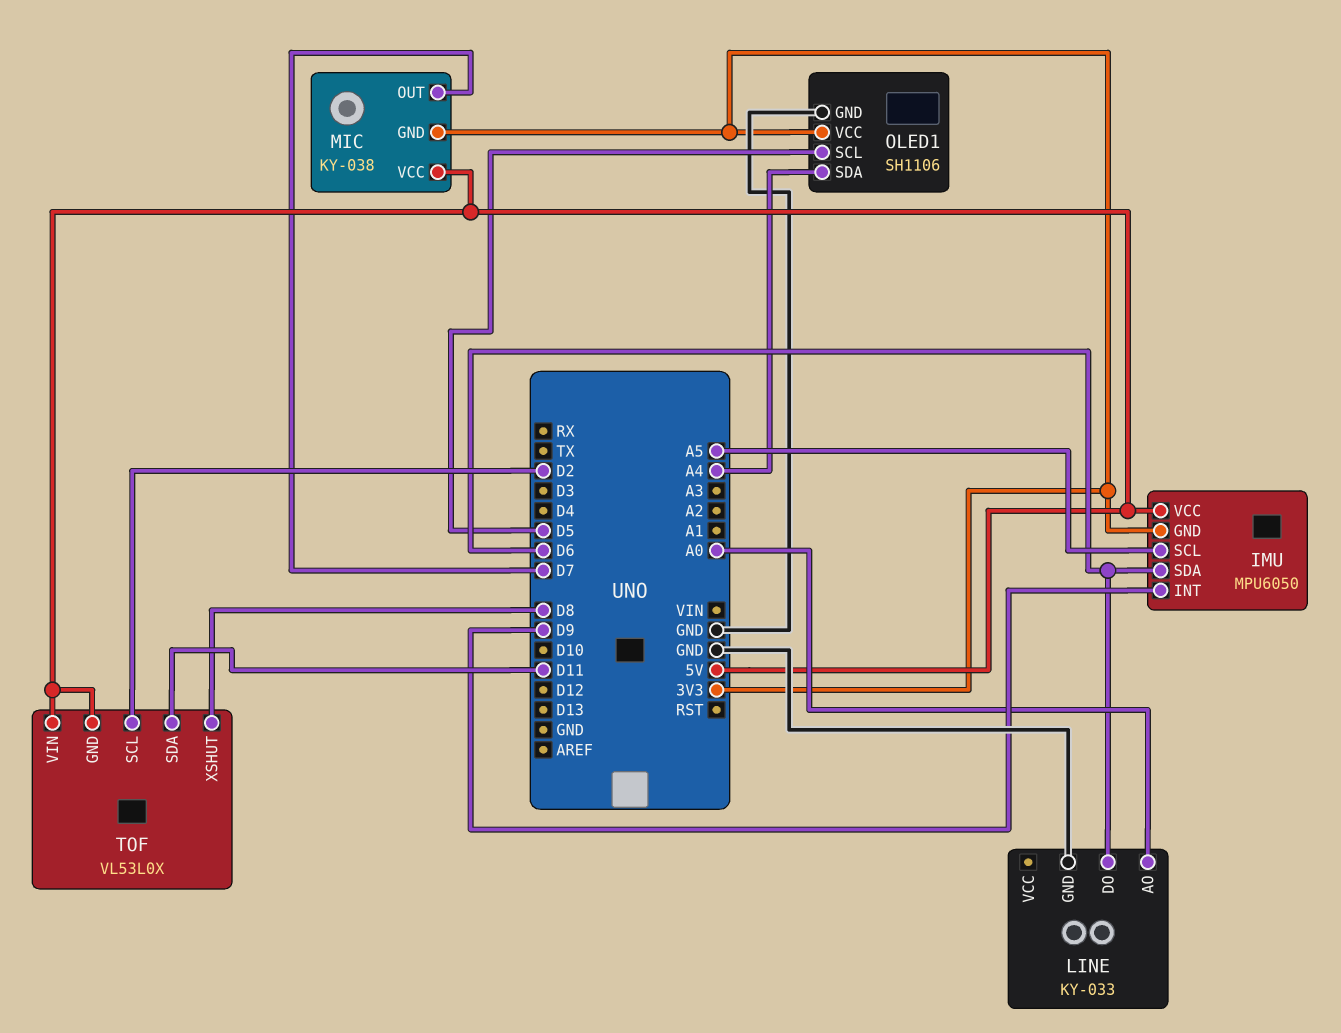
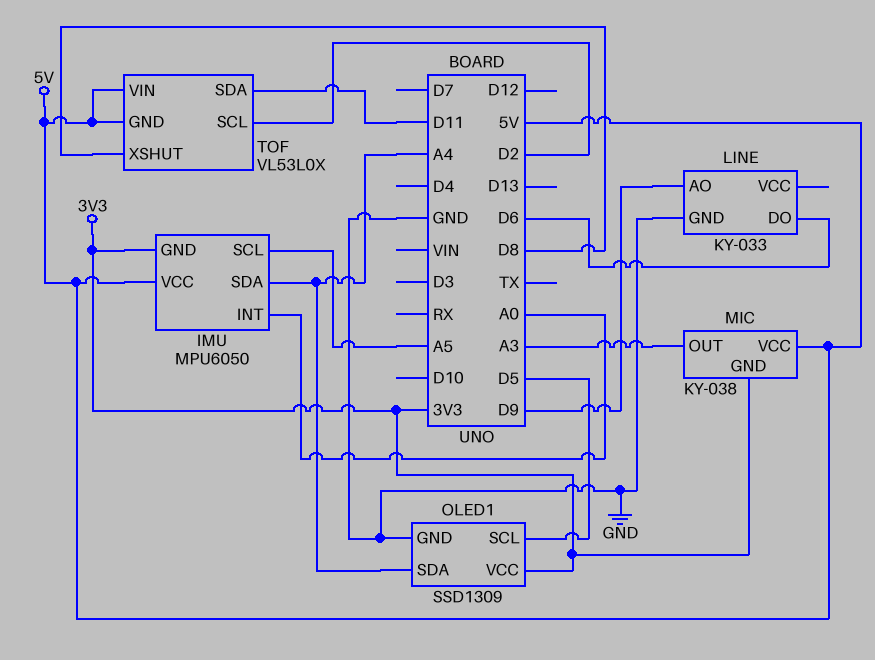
IMU pin INT: D9 -> A0
IMU pin SDA: D6 -> A4
LINE pin AO: A0 -> D9
MIC pin OUT: D7 -> A3
OLED1: SH1106 -> SSD1309

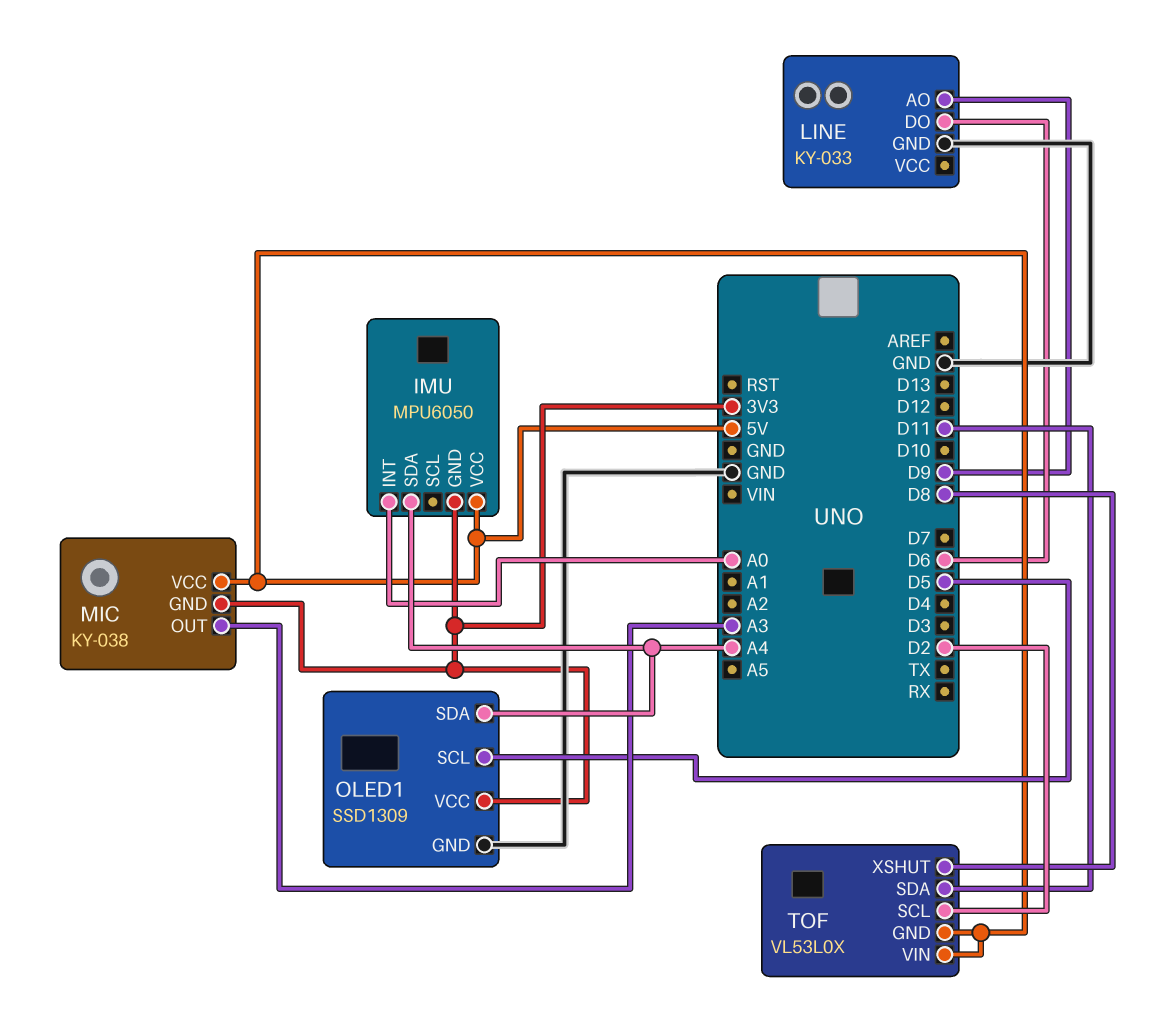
IMU pin SCL: A5 -> none

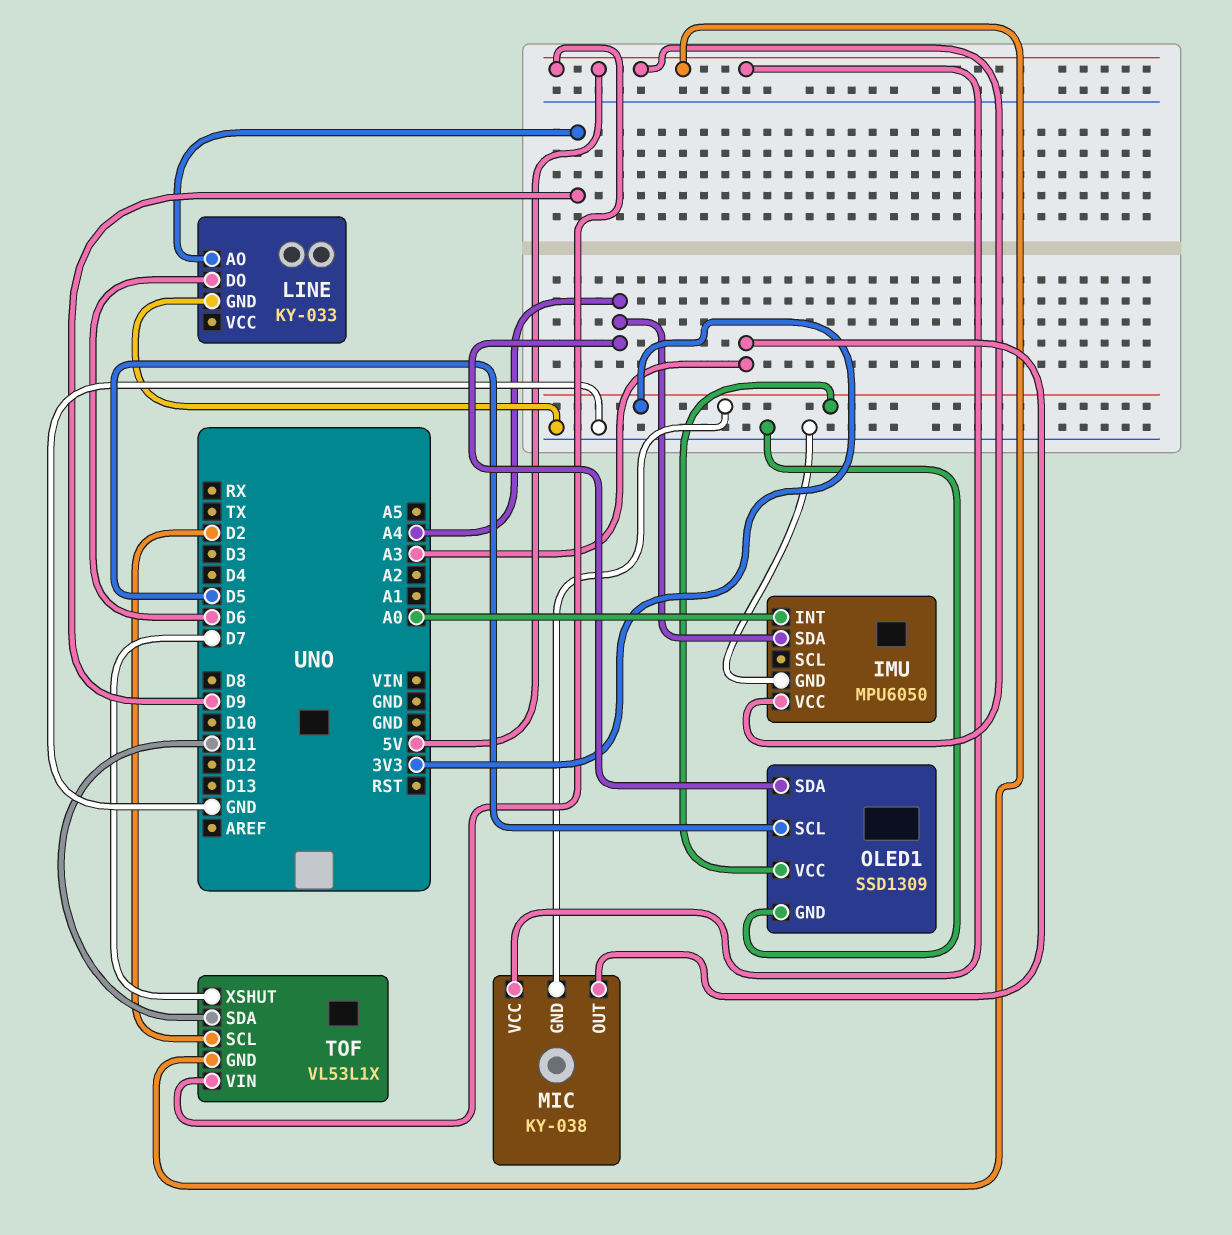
IMU pin GND: 3V3 -> GND
TOF: VL53L0X -> VL53L1X
TOF pin XSHUT: D8 -> D7

